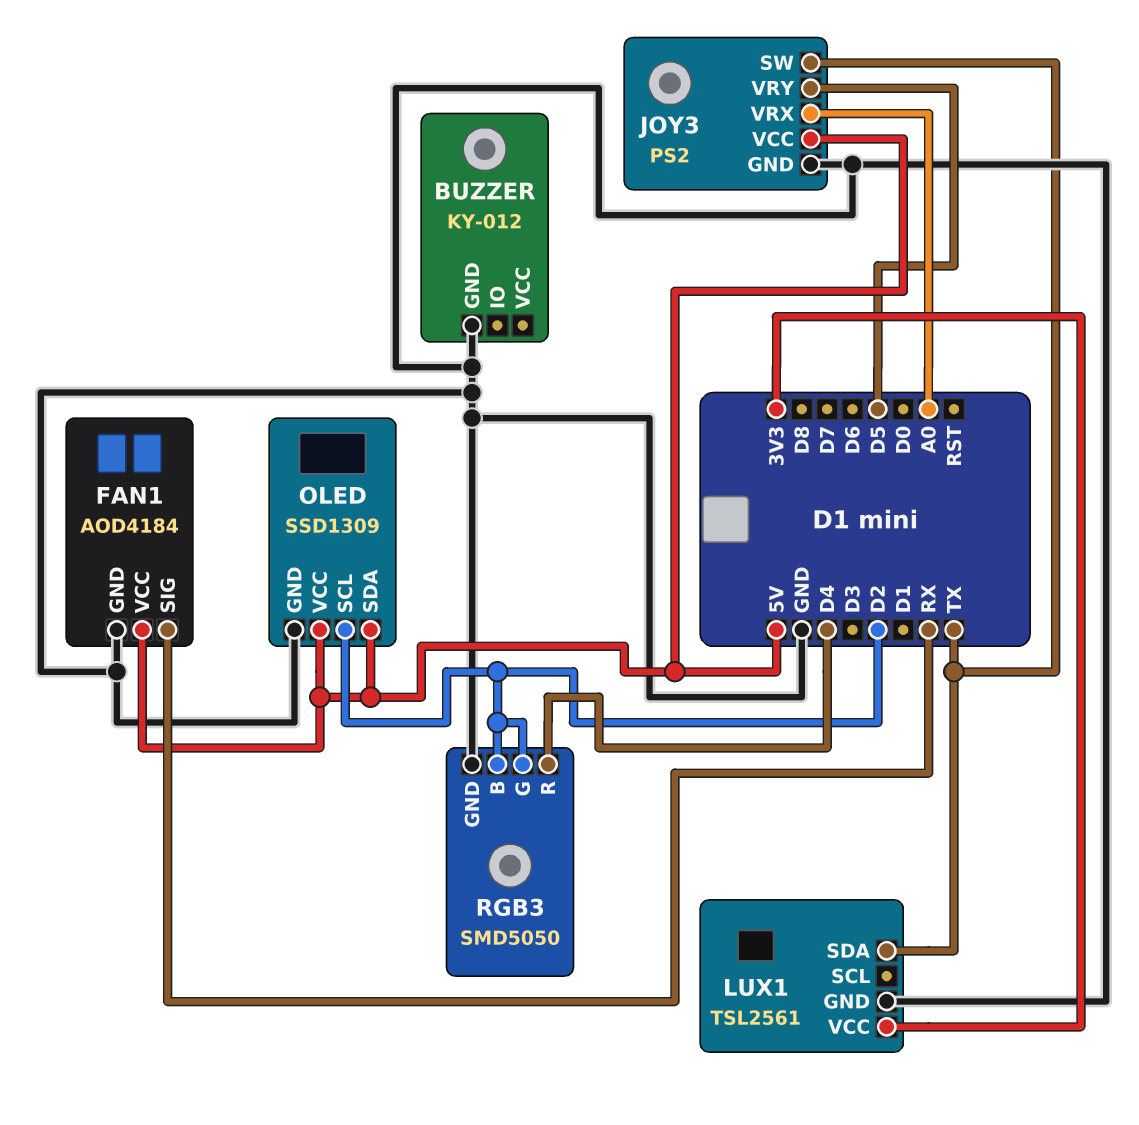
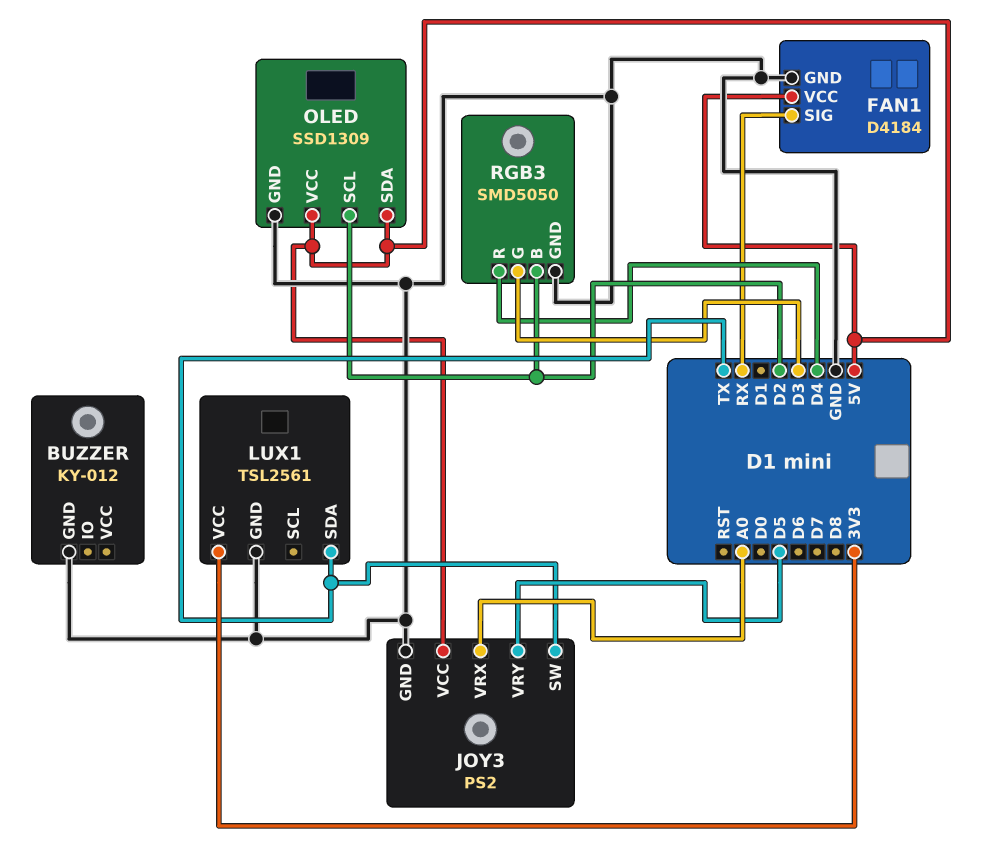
FAN1: AOD4184 -> D4184
RGB3 pin G: D2 -> D3

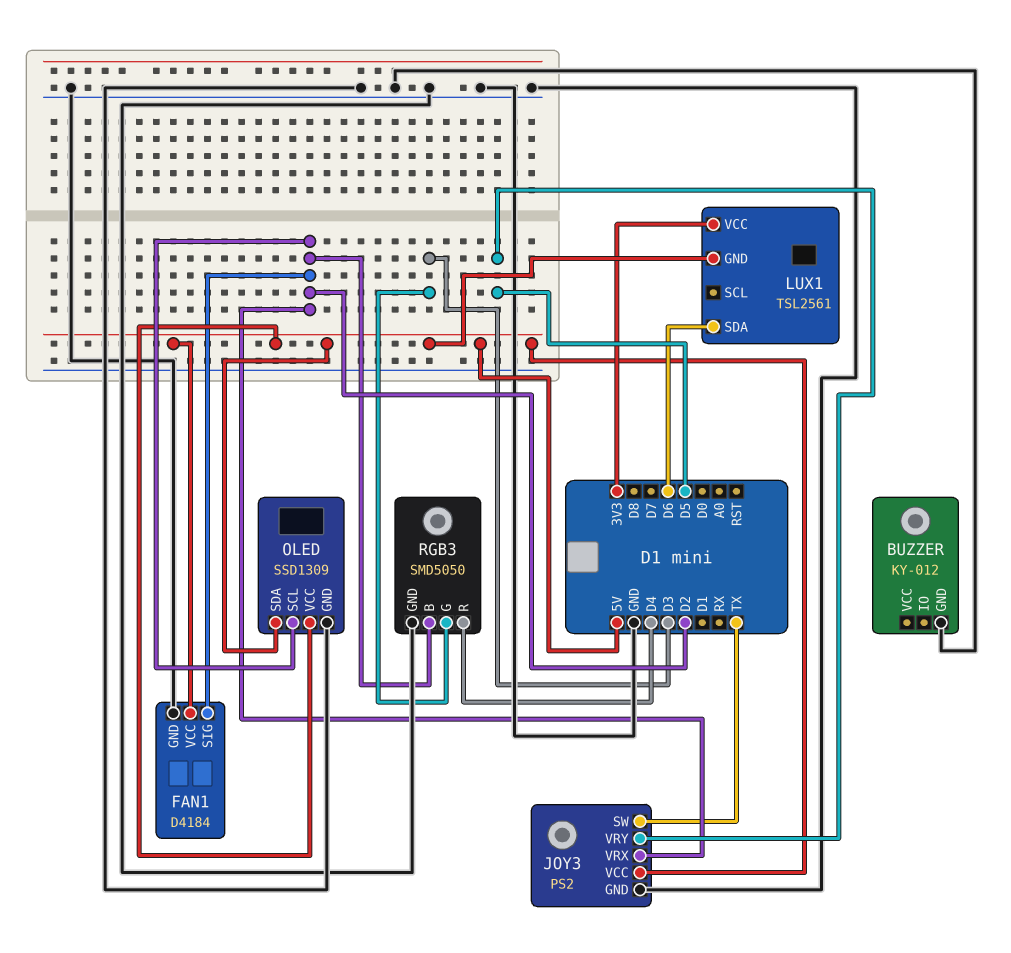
FAN1 pin SIG: RX -> D2
JOY3 pin VRX: A0 -> D2
LUX1 pin GND: GND -> 5V
LUX1 pin SDA: TX -> D6

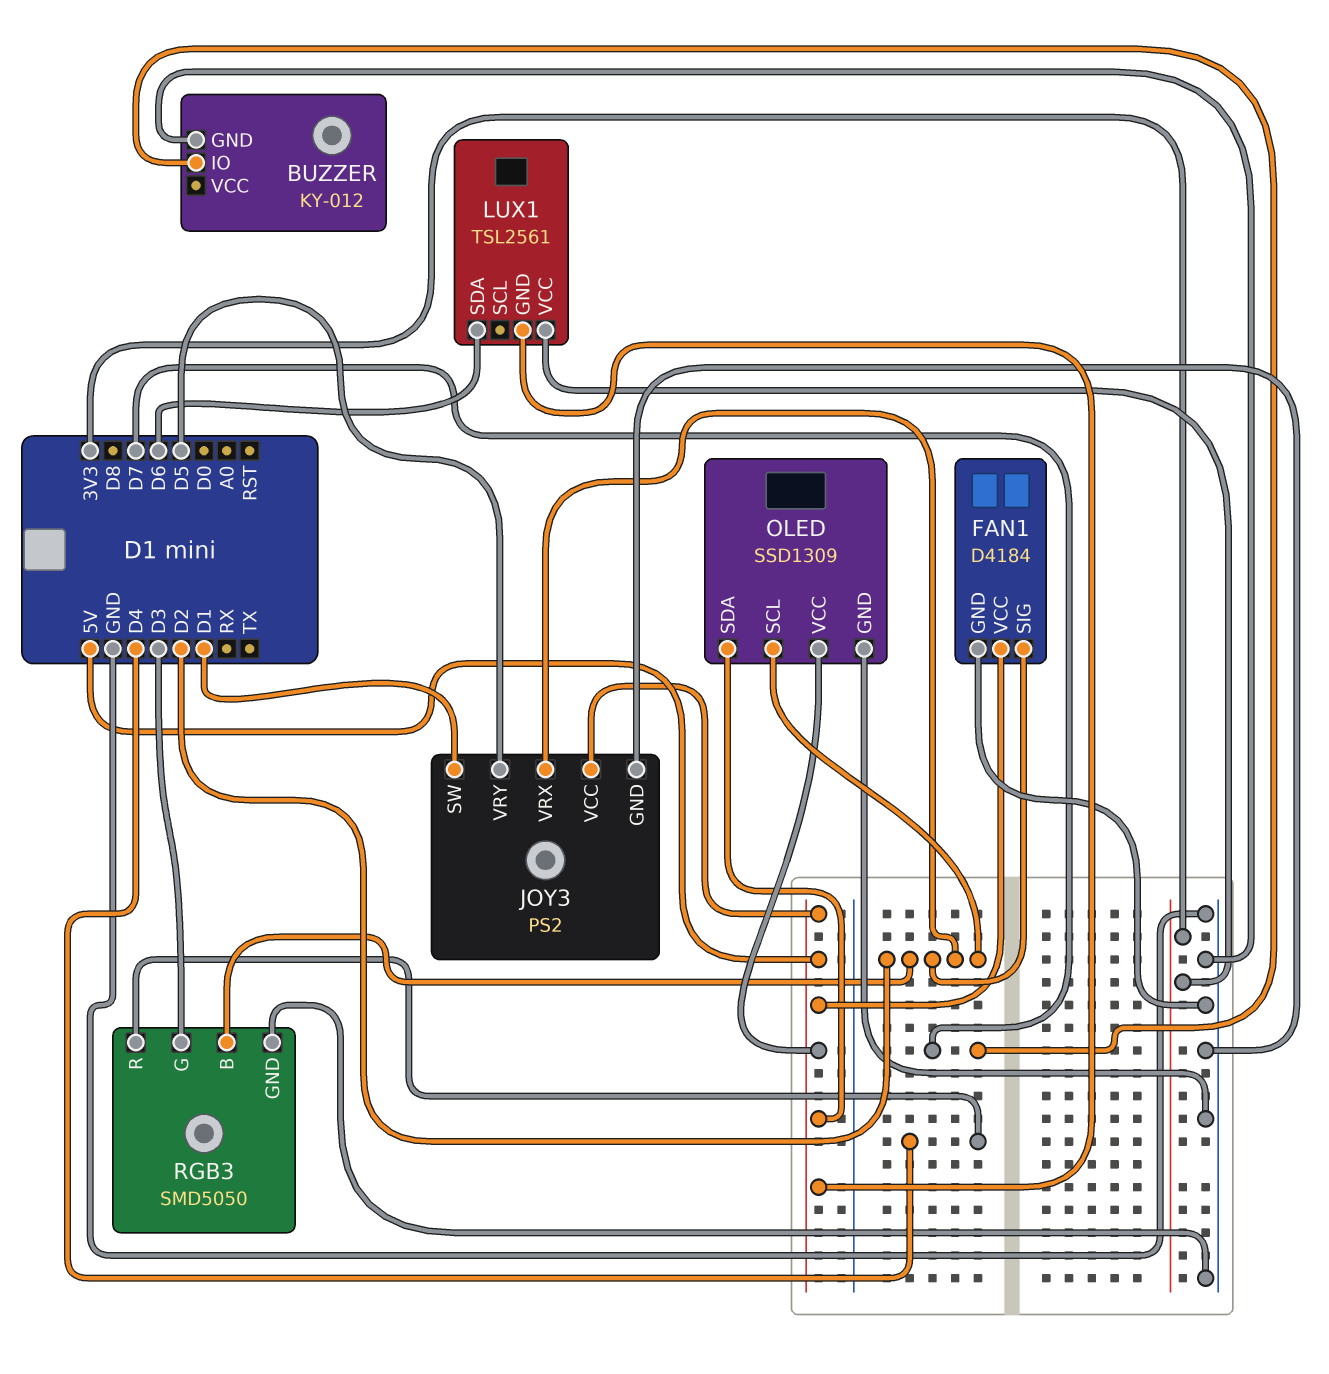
BUZZER pin IO: none -> D7
JOY3 pin SW: TX -> D1

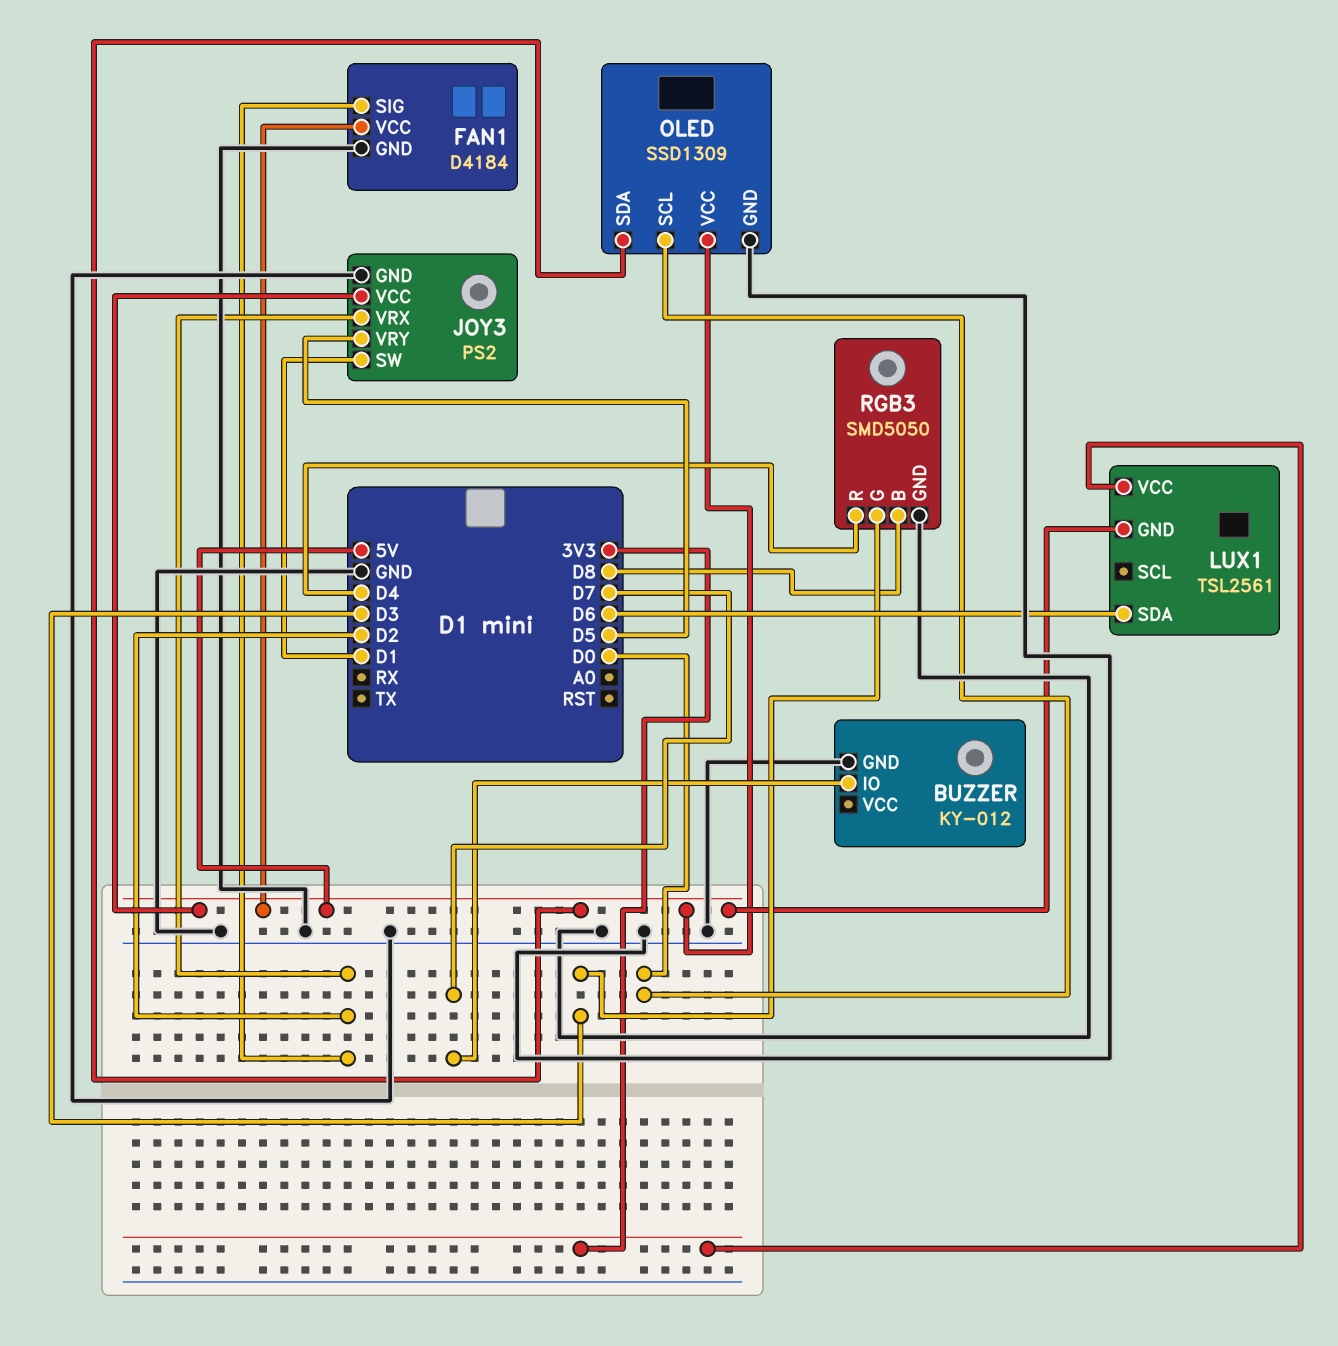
OLED pin SCL: D2 -> D0
RGB3 pin B: D2 -> D8

